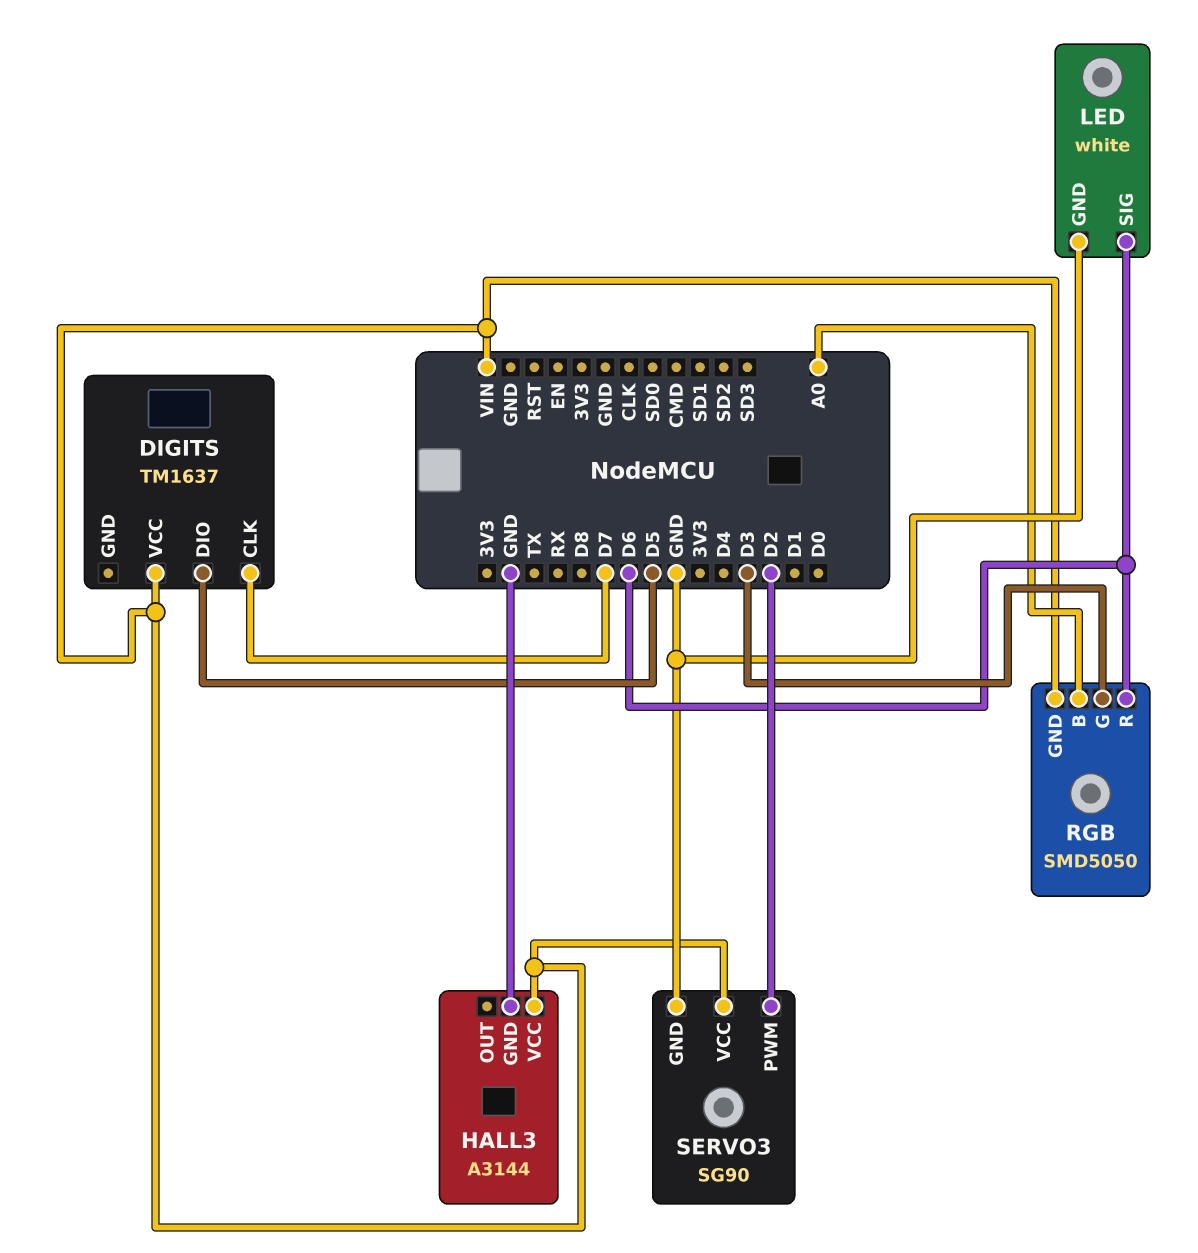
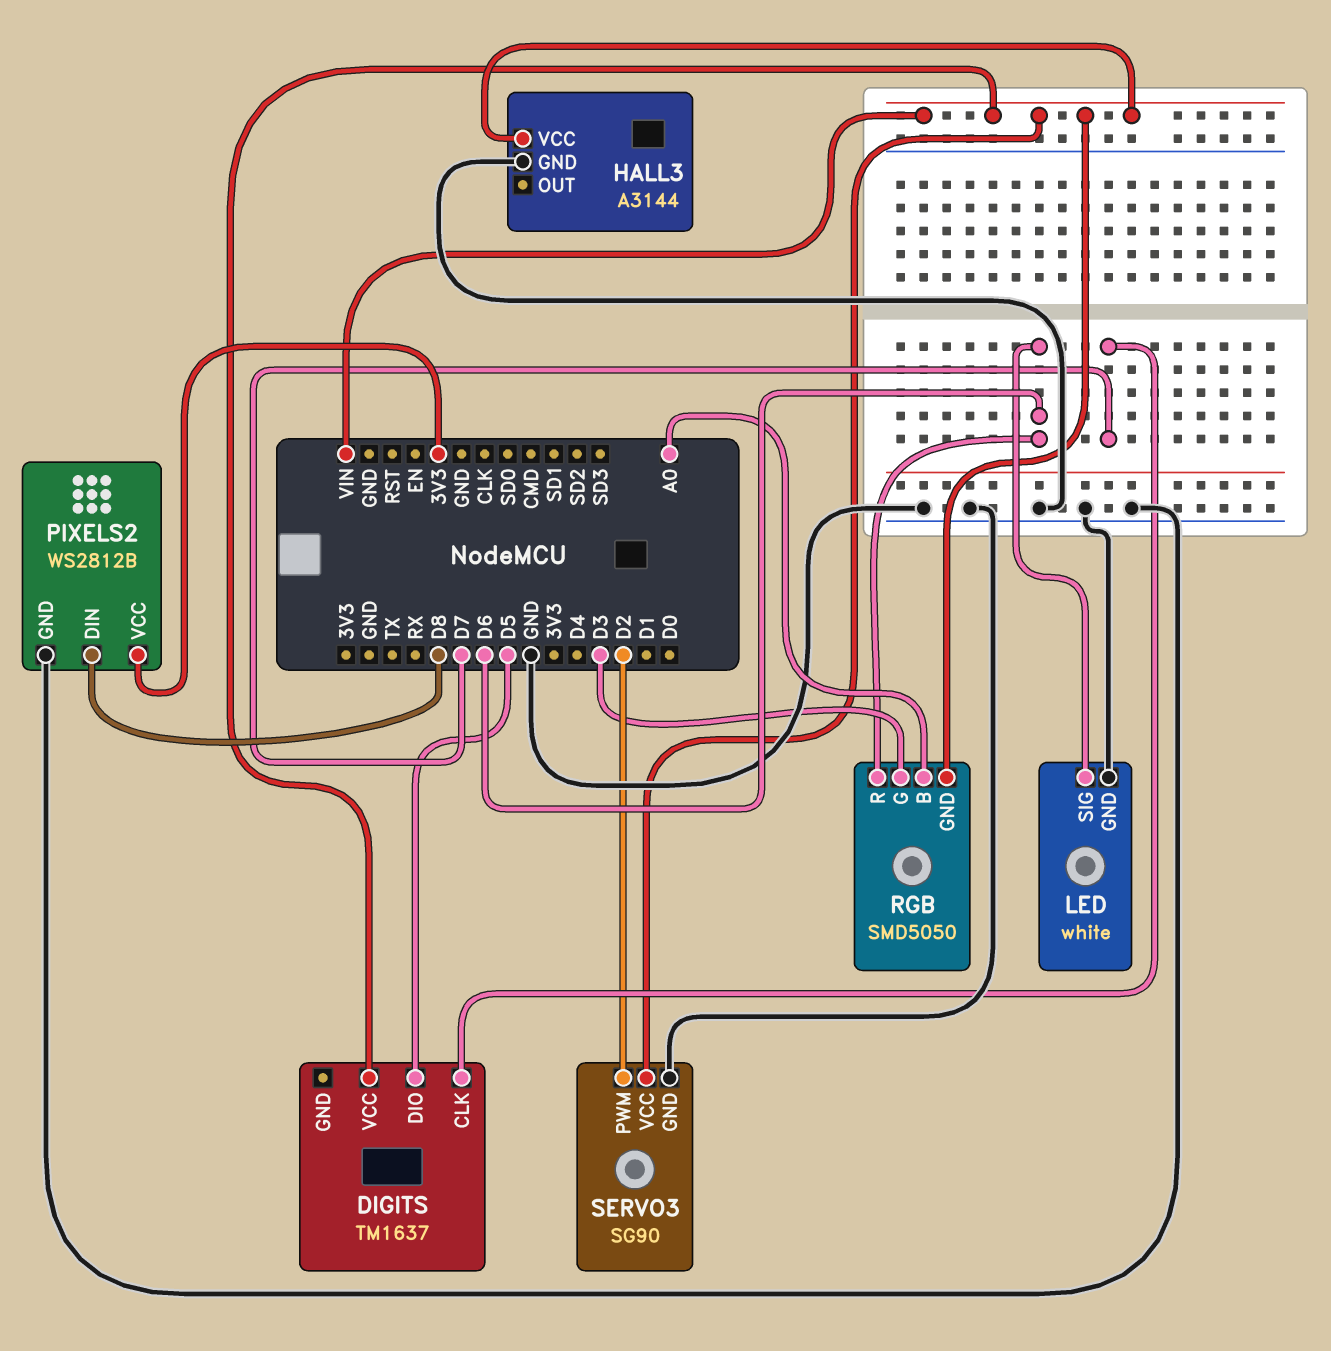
PIXELS2: none -> WS2812B
PIXELS2 pin DIN: none -> D8
PIXELS2 pin GND: none -> GND
PIXELS2 pin VCC: none -> 3V3

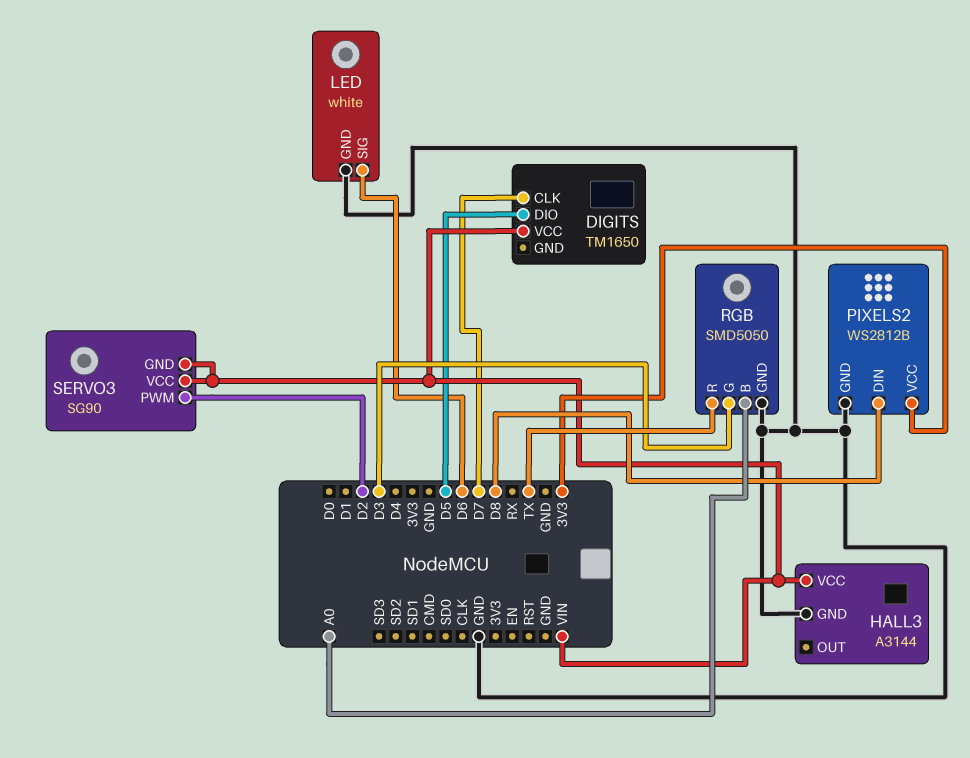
DIGITS: TM1637 -> TM1650
RGB pin GND: VIN -> GND
RGB pin R: D6 -> TX
SERVO3 pin GND: GND -> VIN

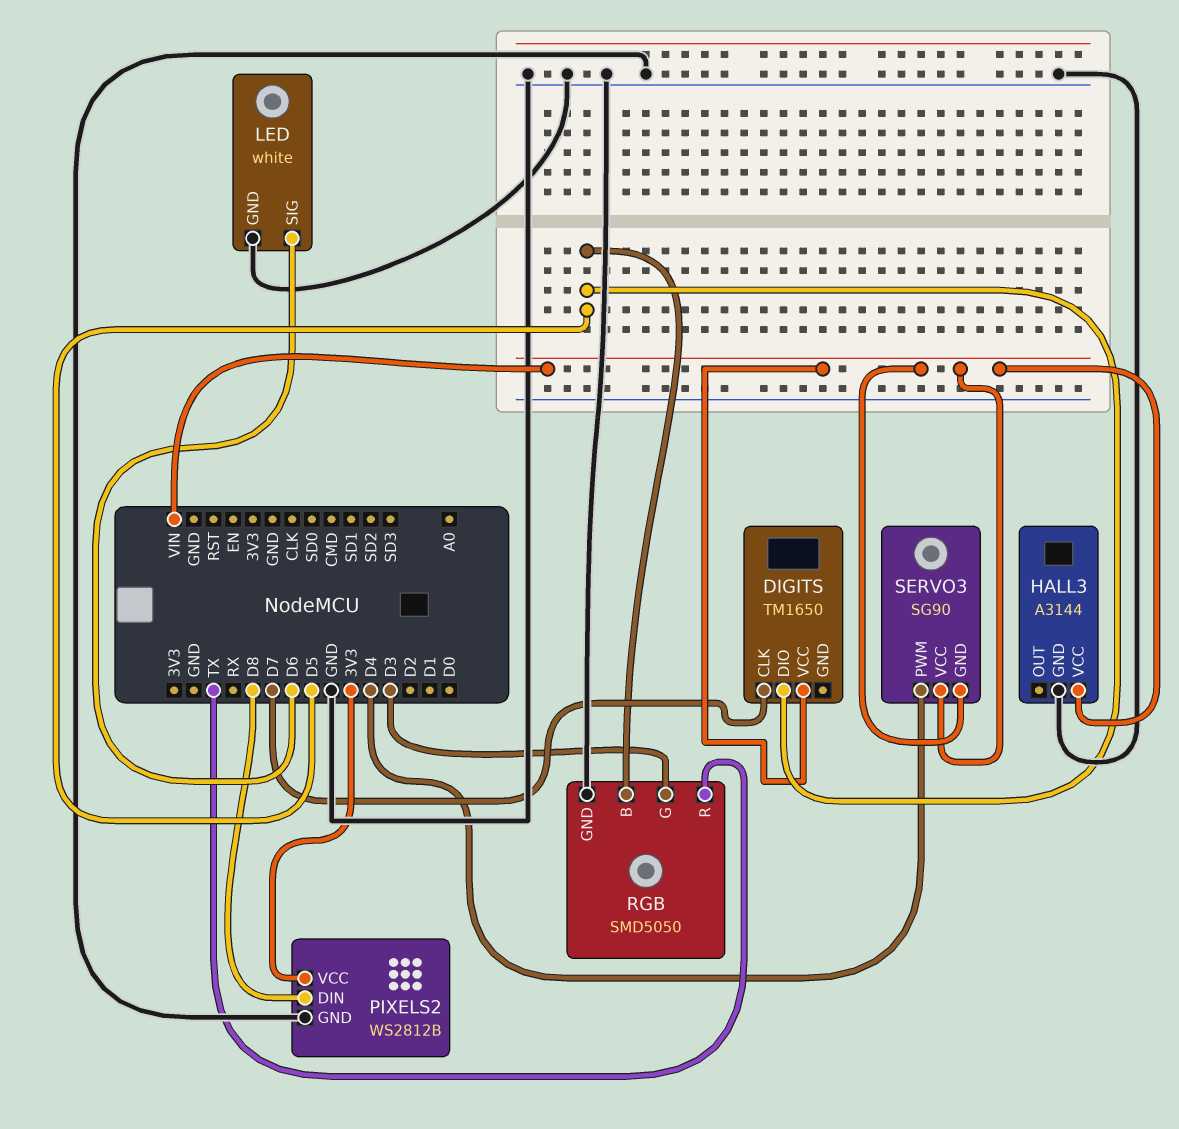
RGB pin B: A0 -> D5
SERVO3 pin PWM: D2 -> D4

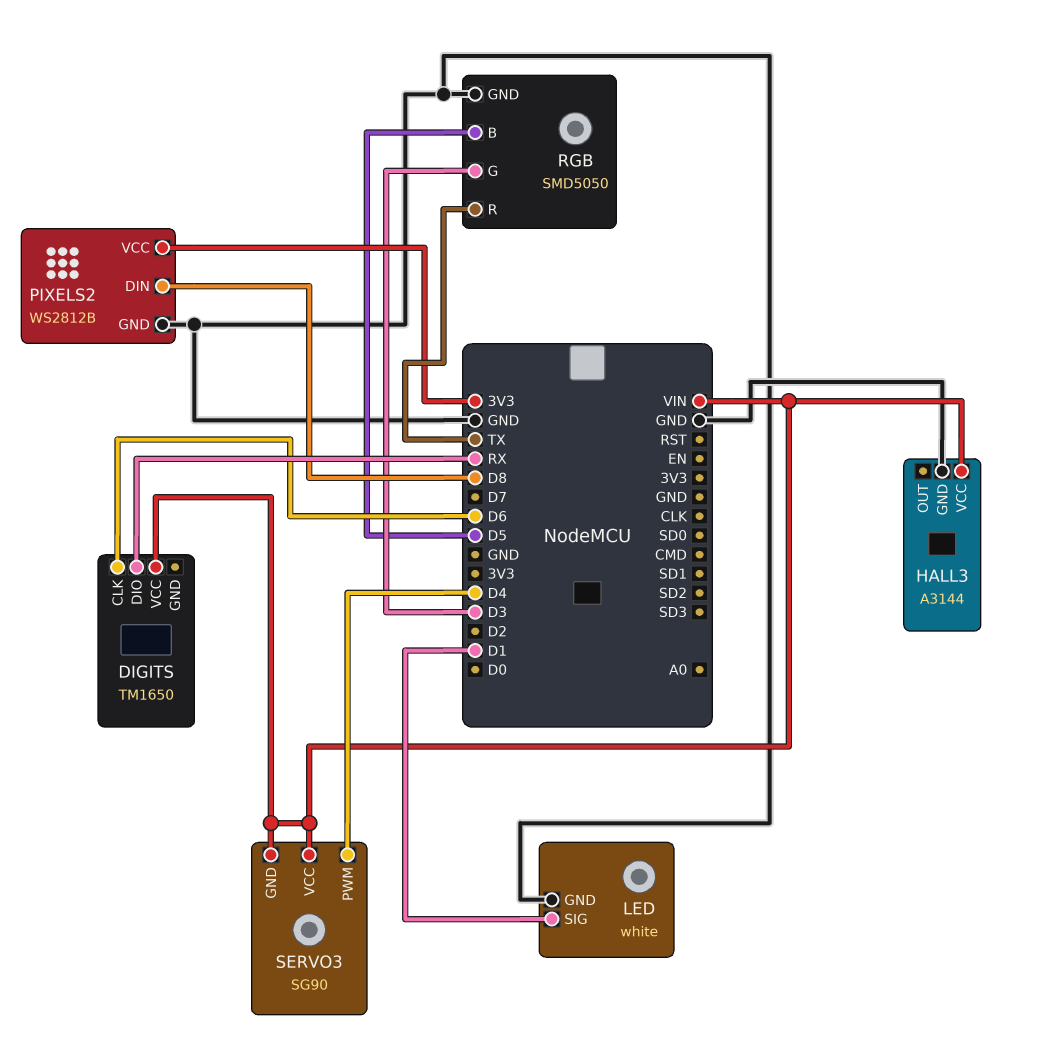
DIGITS pin CLK: D7 -> D6
DIGITS pin DIO: D5 -> RX
LED pin SIG: D6 -> D1

